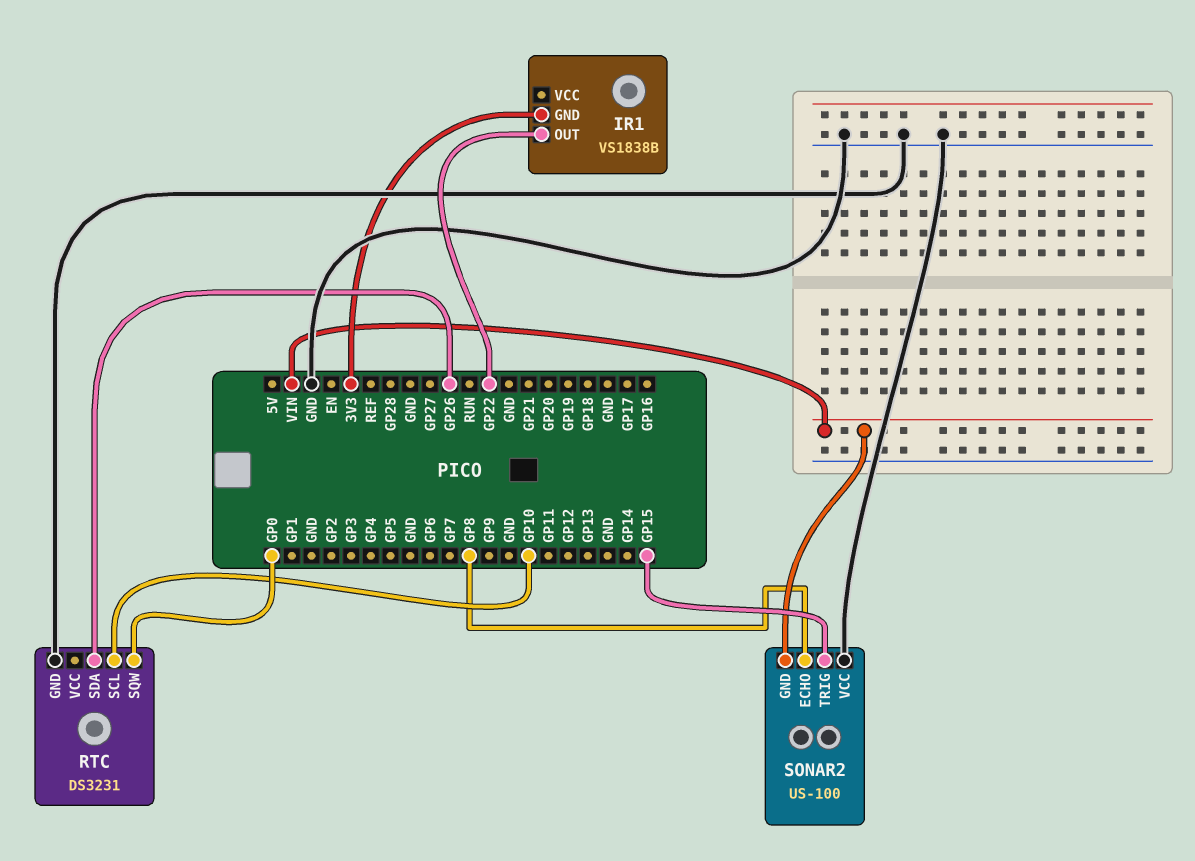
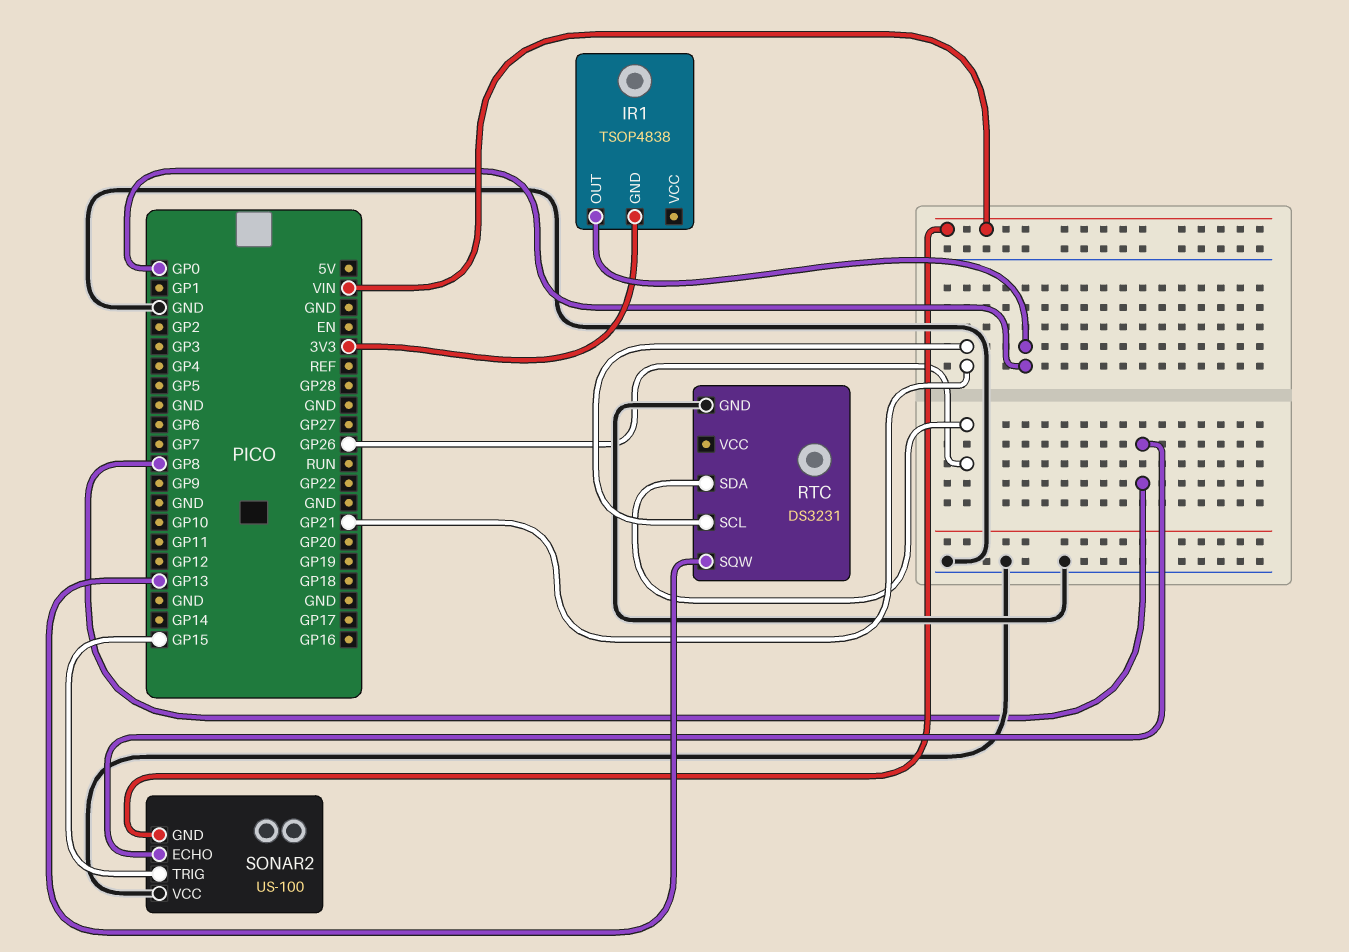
IR1: VS1838B -> TSOP4838
IR1 pin OUT: GP22 -> GP0
RTC pin SCL: GP10 -> GP21
RTC pin SQW: GP0 -> GP13

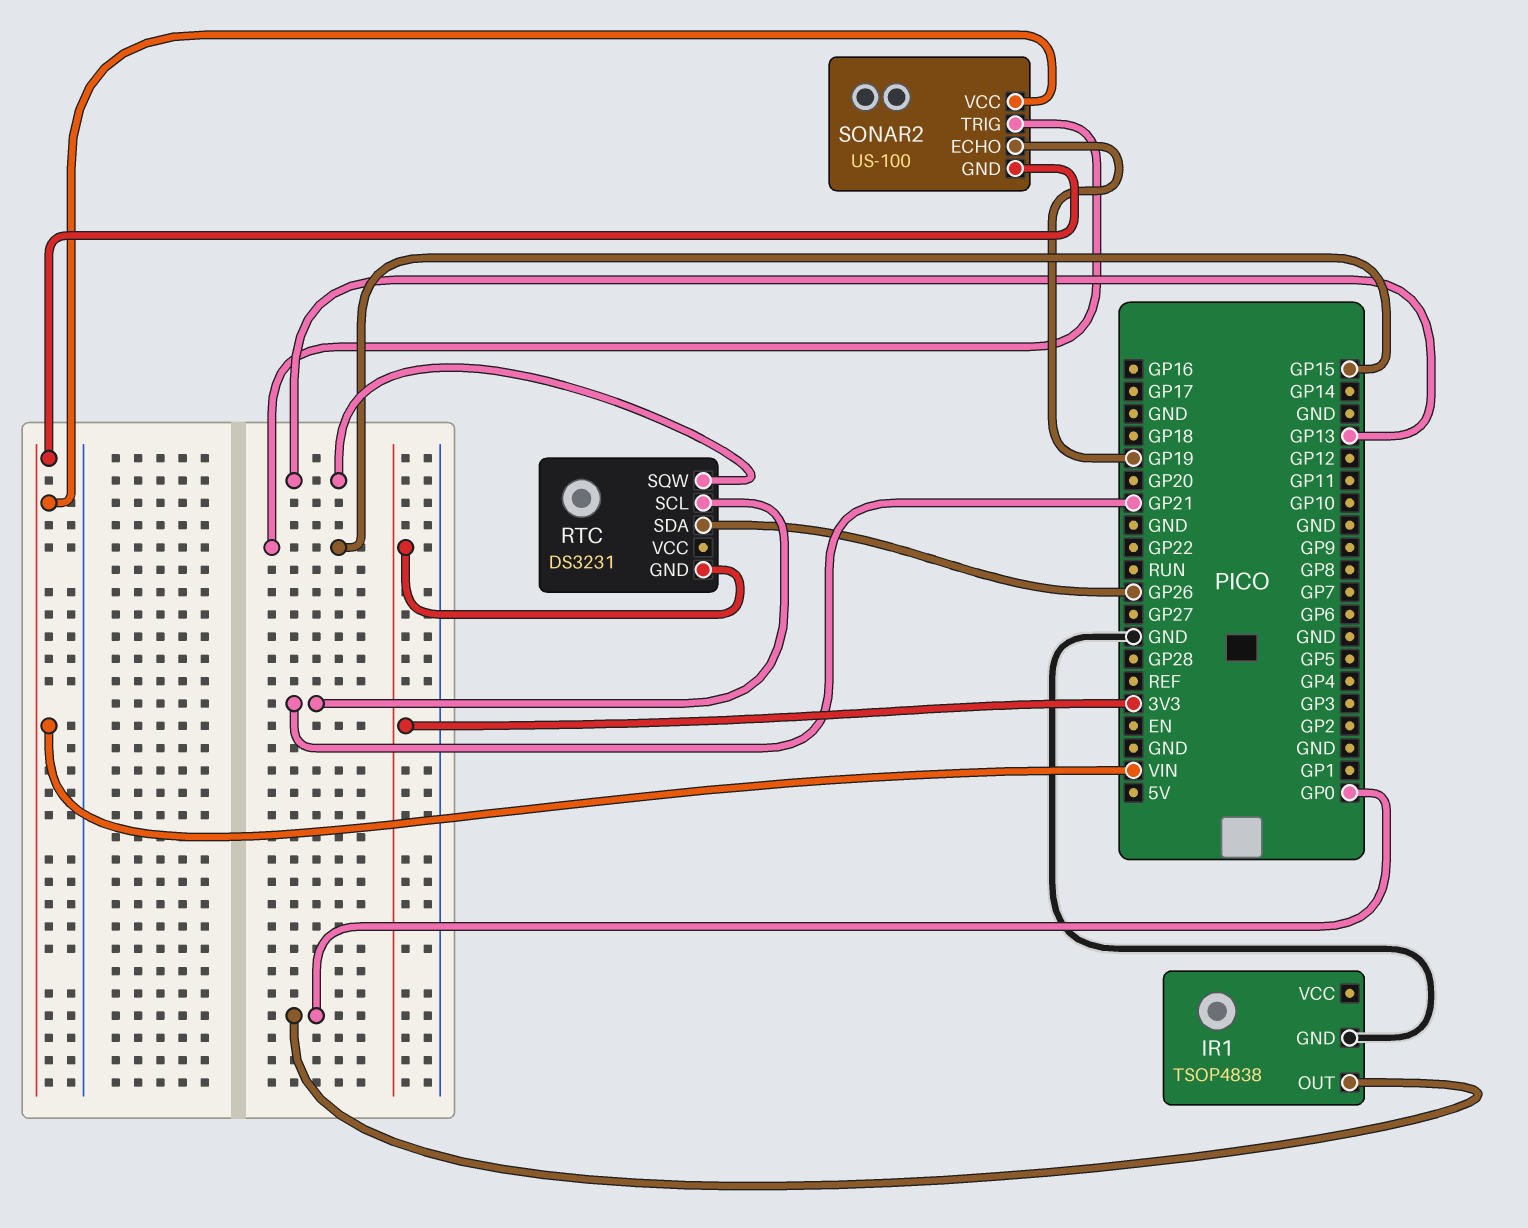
IR1 pin GND: 3V3 -> GND
RTC pin GND: GND -> 3V3
SONAR2 pin ECHO: GP8 -> GP19
SONAR2 pin VCC: GND -> VIN

